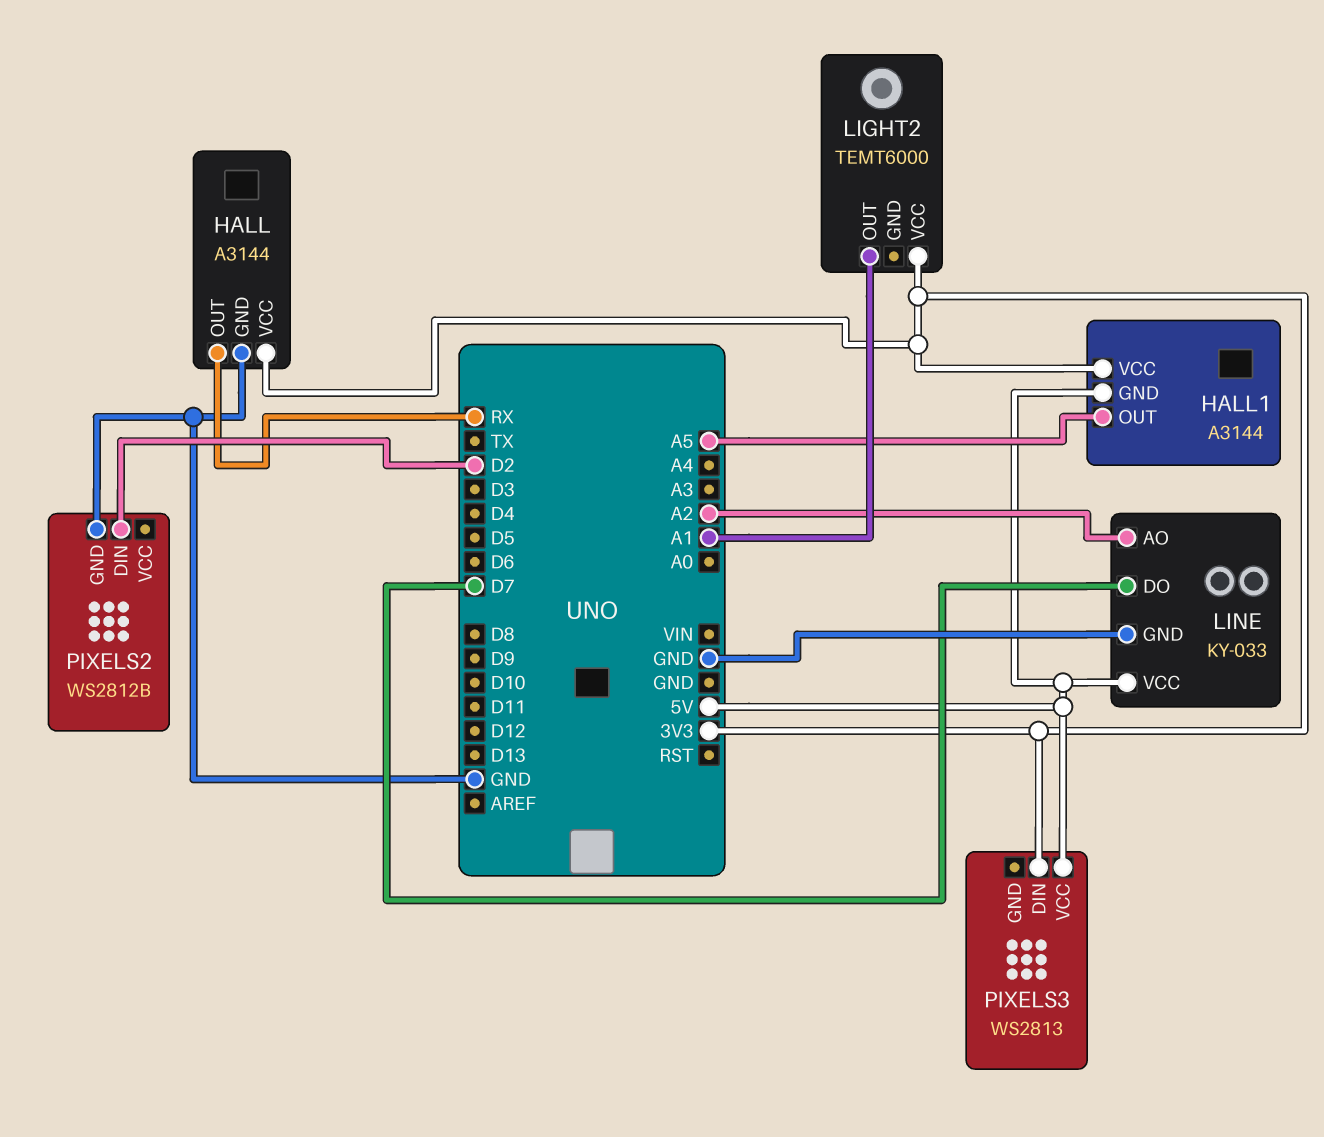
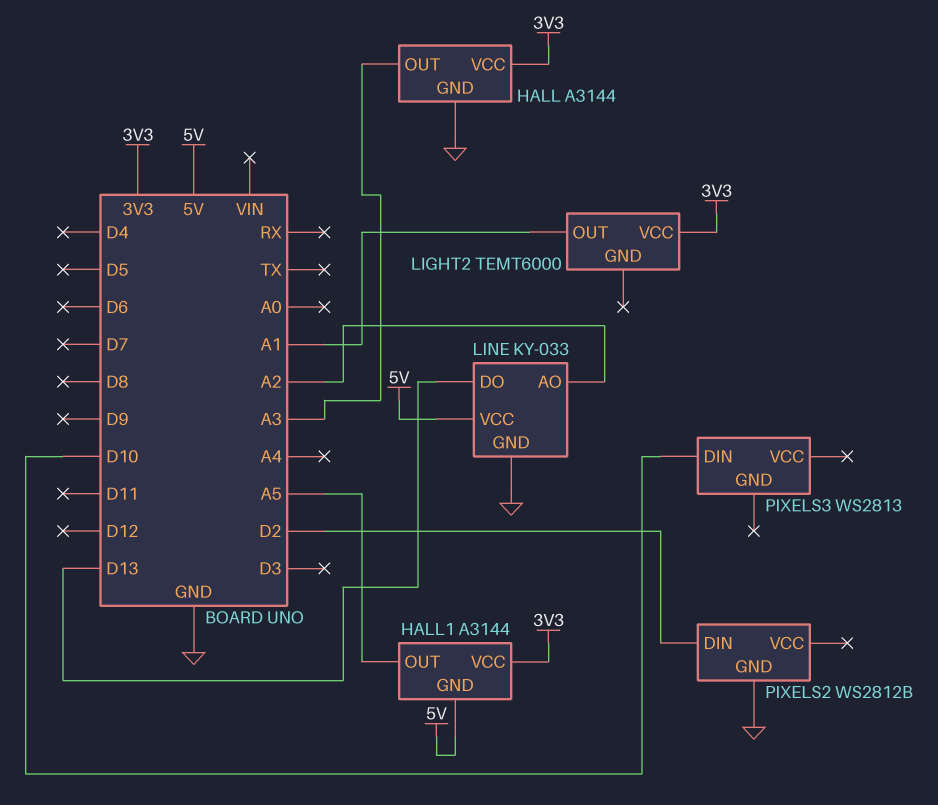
HALL pin OUT: RX -> A3
LINE pin DO: D7 -> D13
PIXELS3 pin DIN: 3V3 -> D10
PIXELS3 pin VCC: 5V -> none

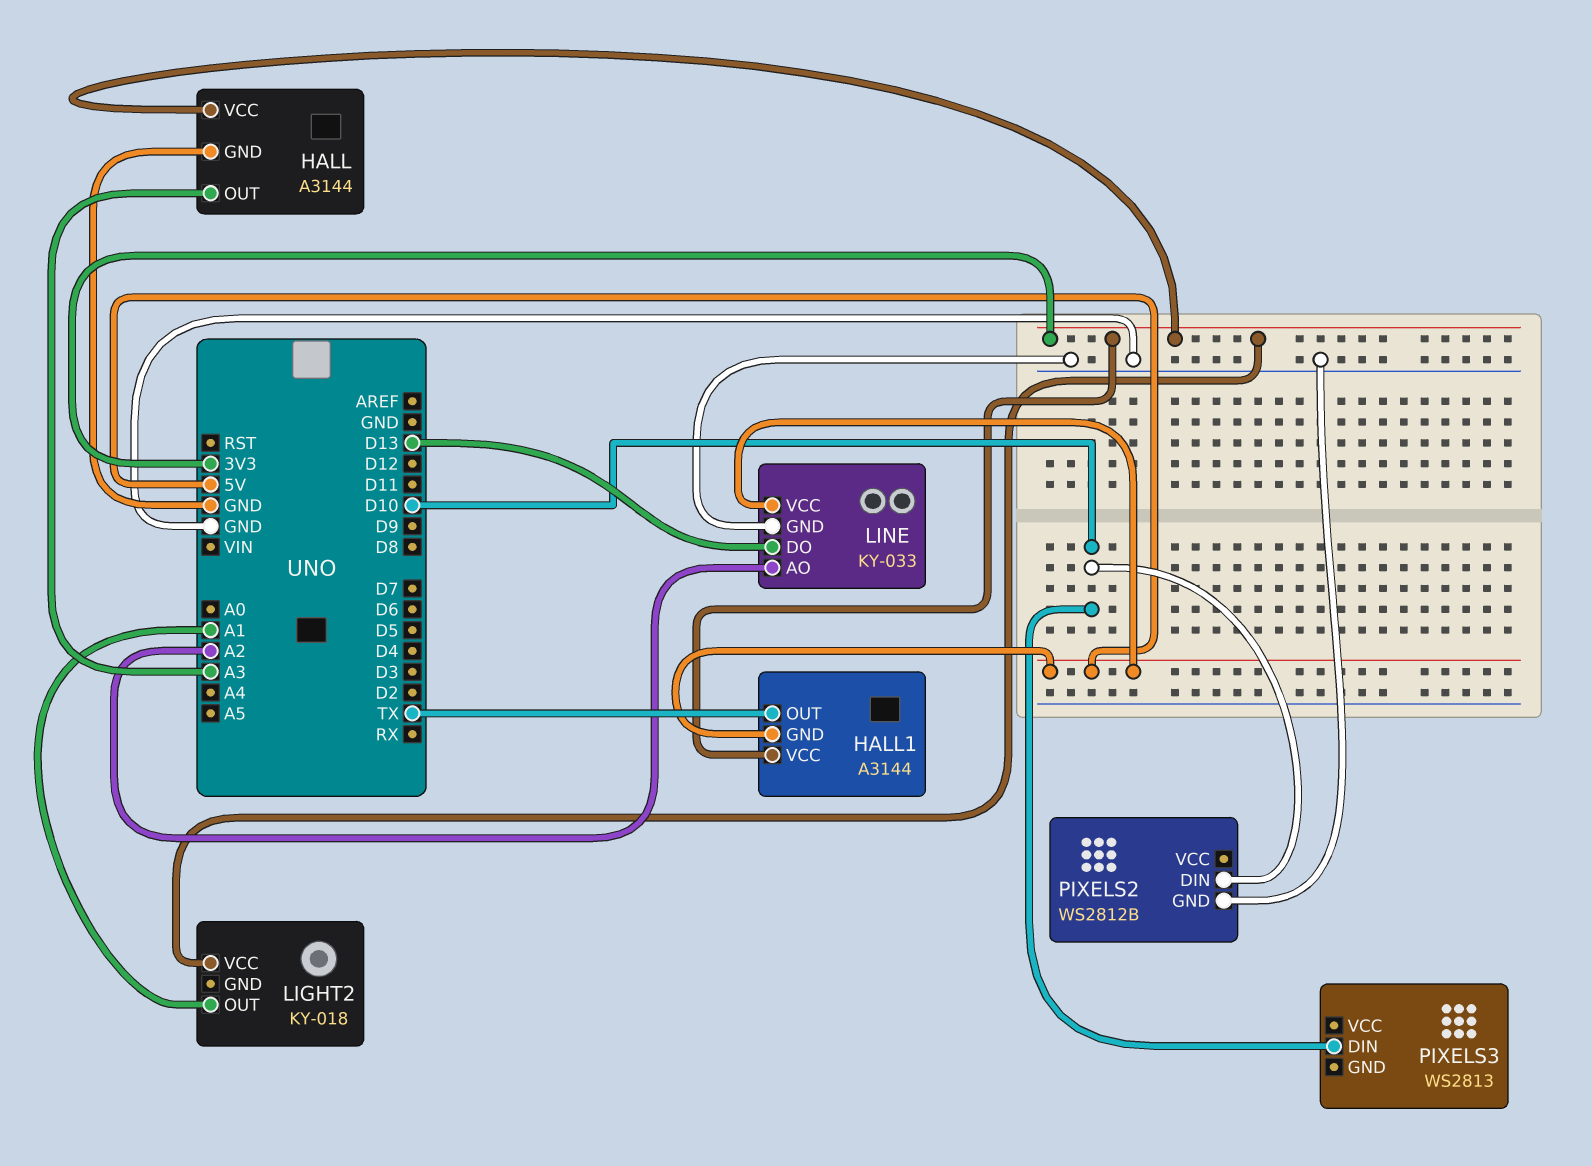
HALL1 pin OUT: A5 -> TX
LIGHT2: TEMT6000 -> KY-018
PIXELS2 pin DIN: D2 -> D10

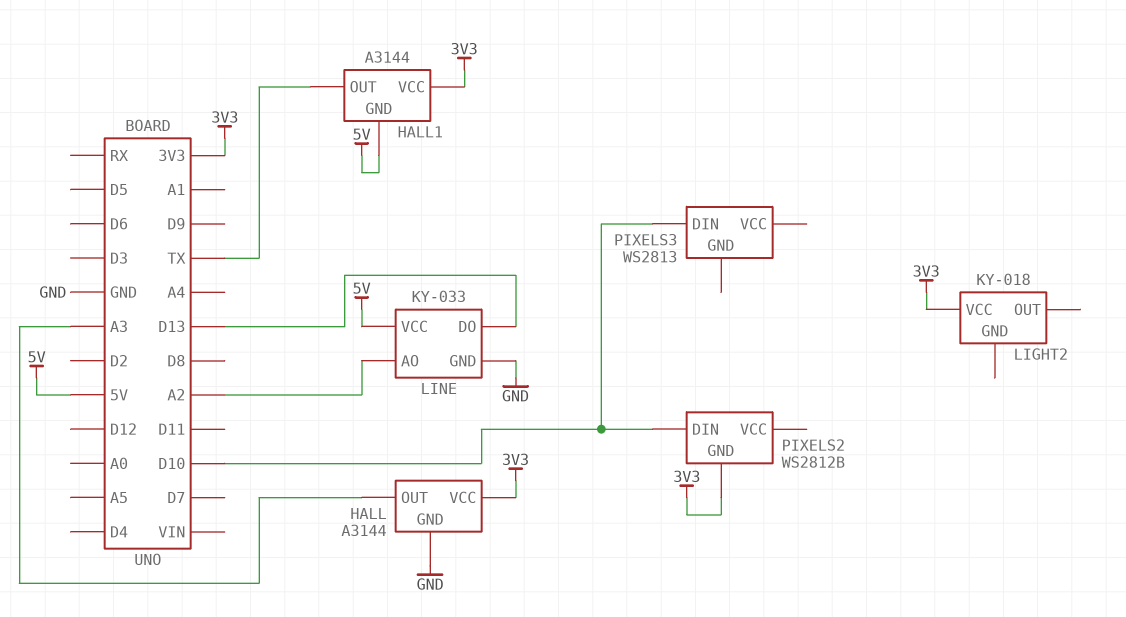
LIGHT2 pin OUT: A1 -> none
PIXELS2 pin GND: GND -> 3V3

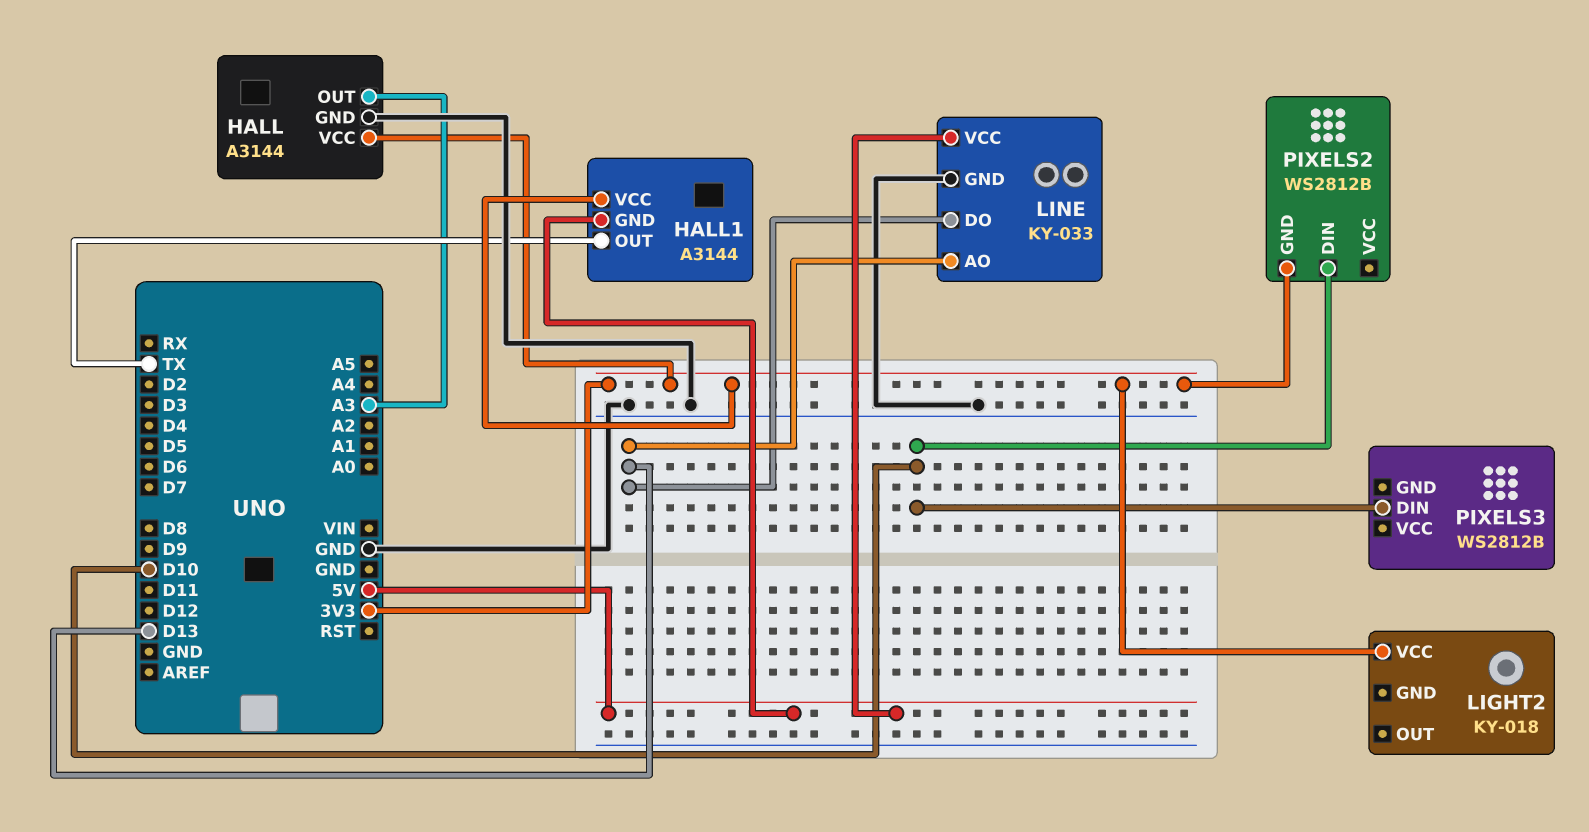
LINE pin AO: A2 -> D13
PIXELS3: WS2813 -> WS2812B

